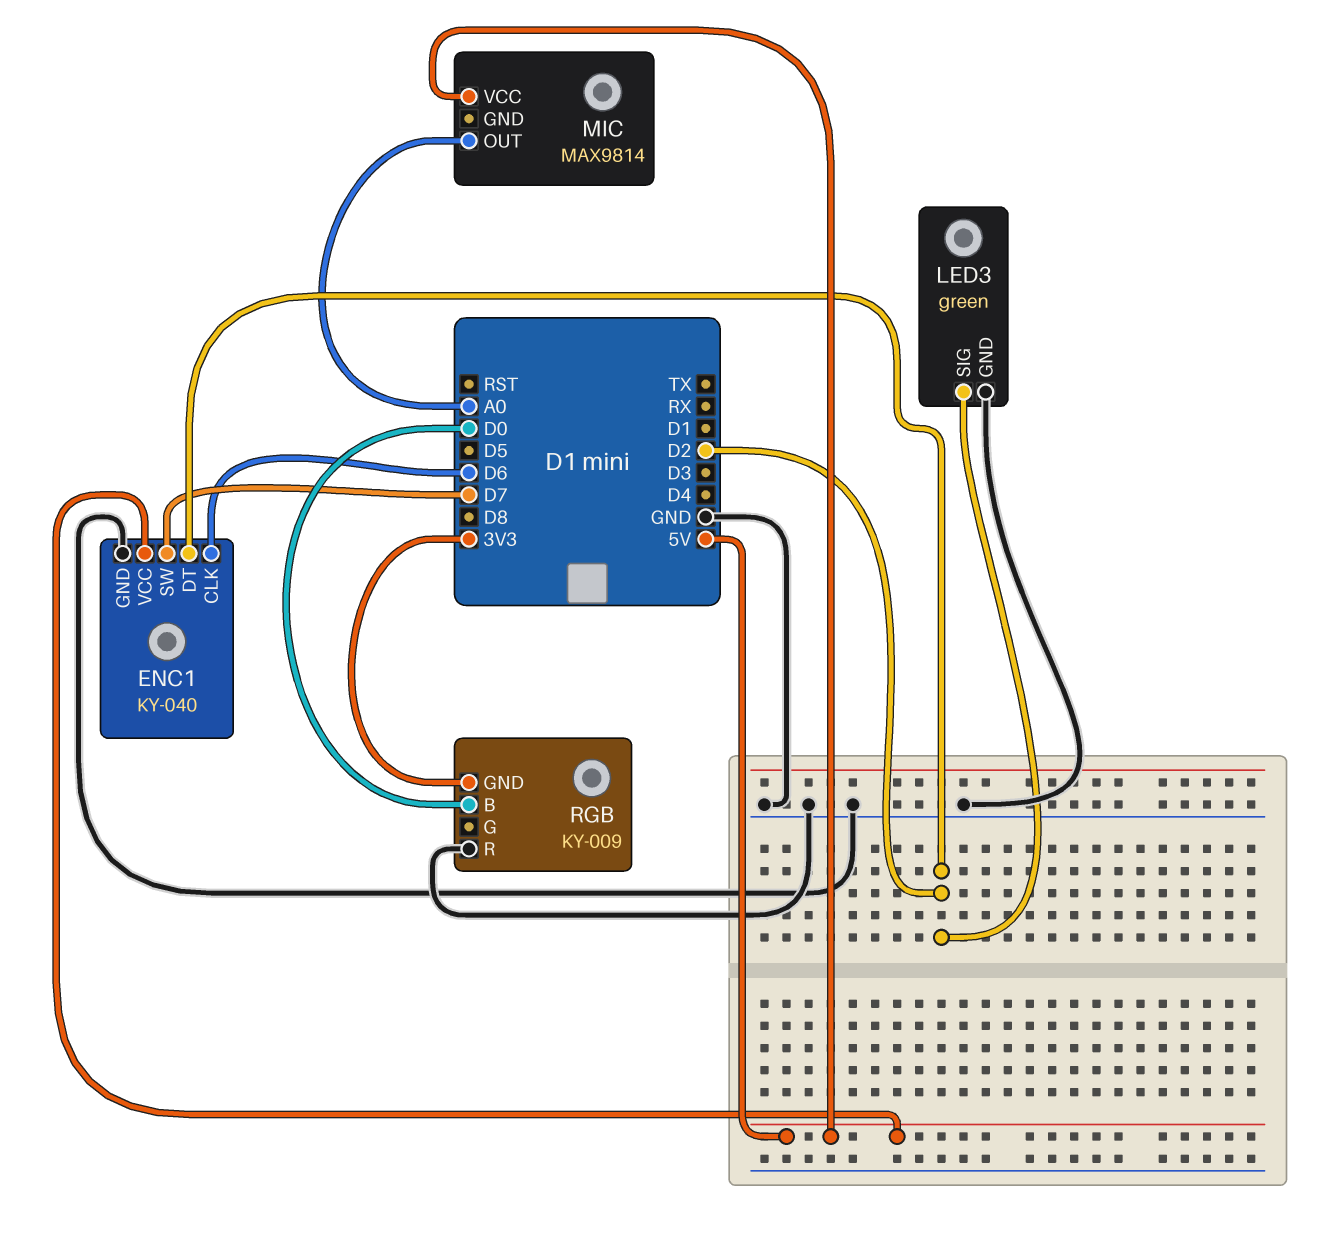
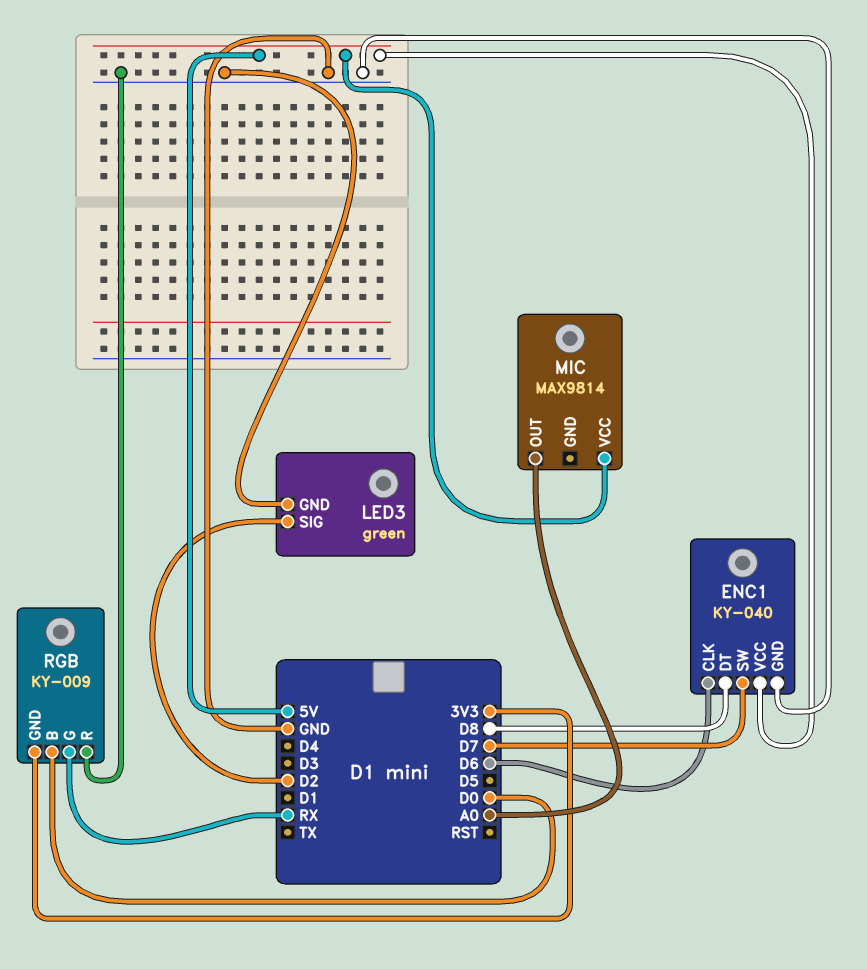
ENC1 pin DT: D2 -> D8
RGB pin G: none -> RX

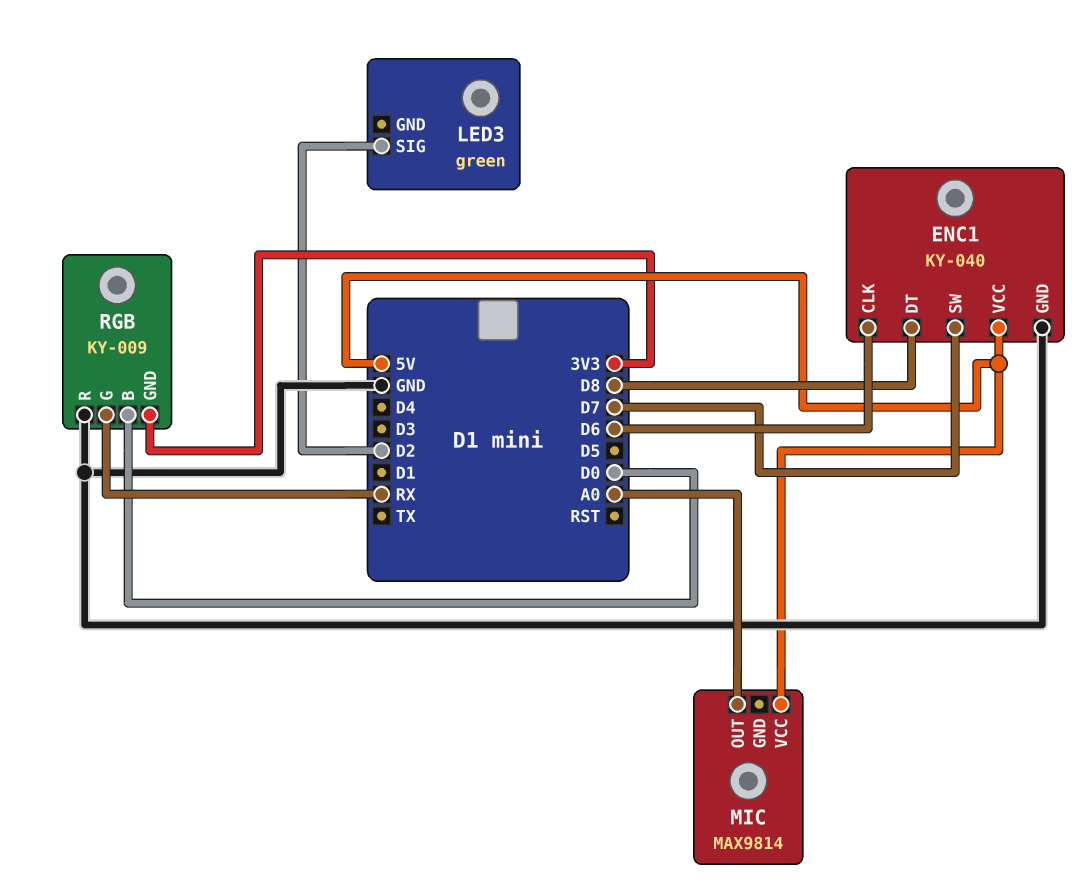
LED3 pin GND: GND -> none

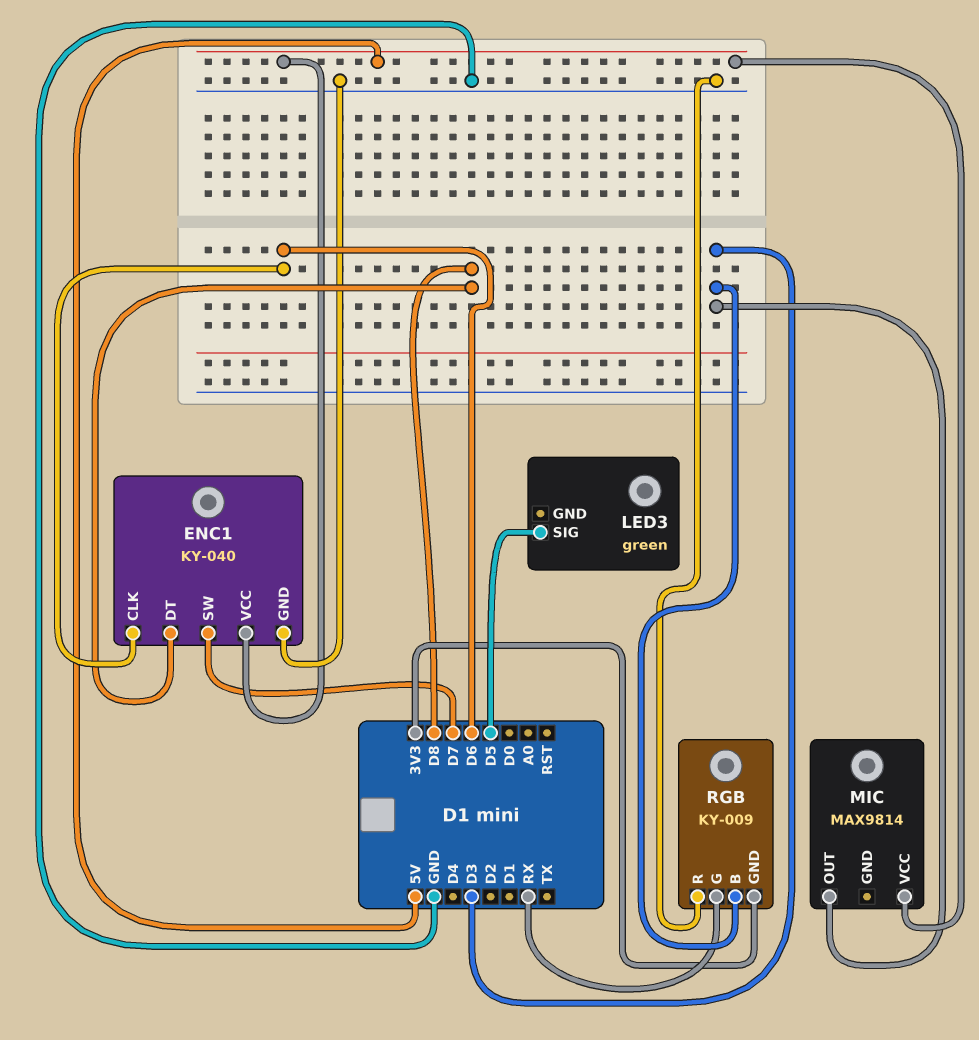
LED3 pin SIG: D2 -> D5
MIC pin OUT: A0 -> D3
RGB pin B: D0 -> D3

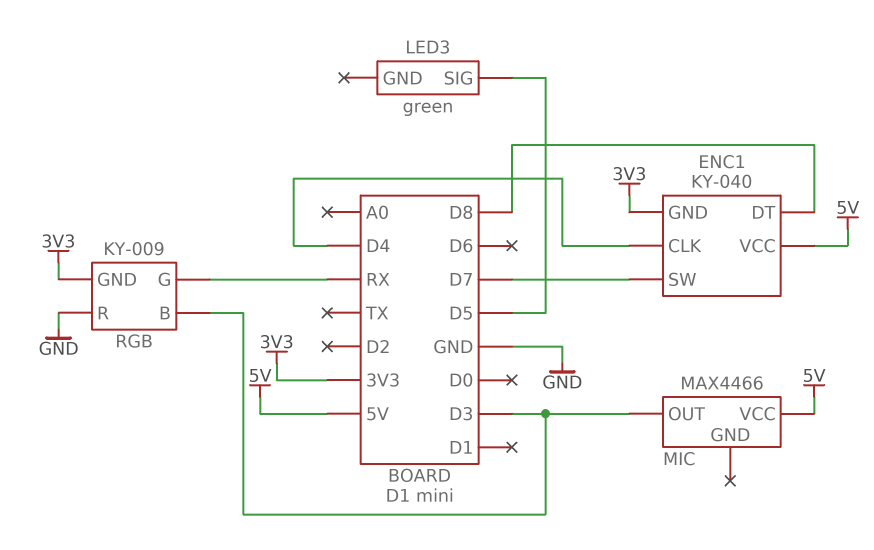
ENC1 pin CLK: D6 -> D4
ENC1 pin GND: GND -> 3V3
MIC: MAX9814 -> MAX4466

